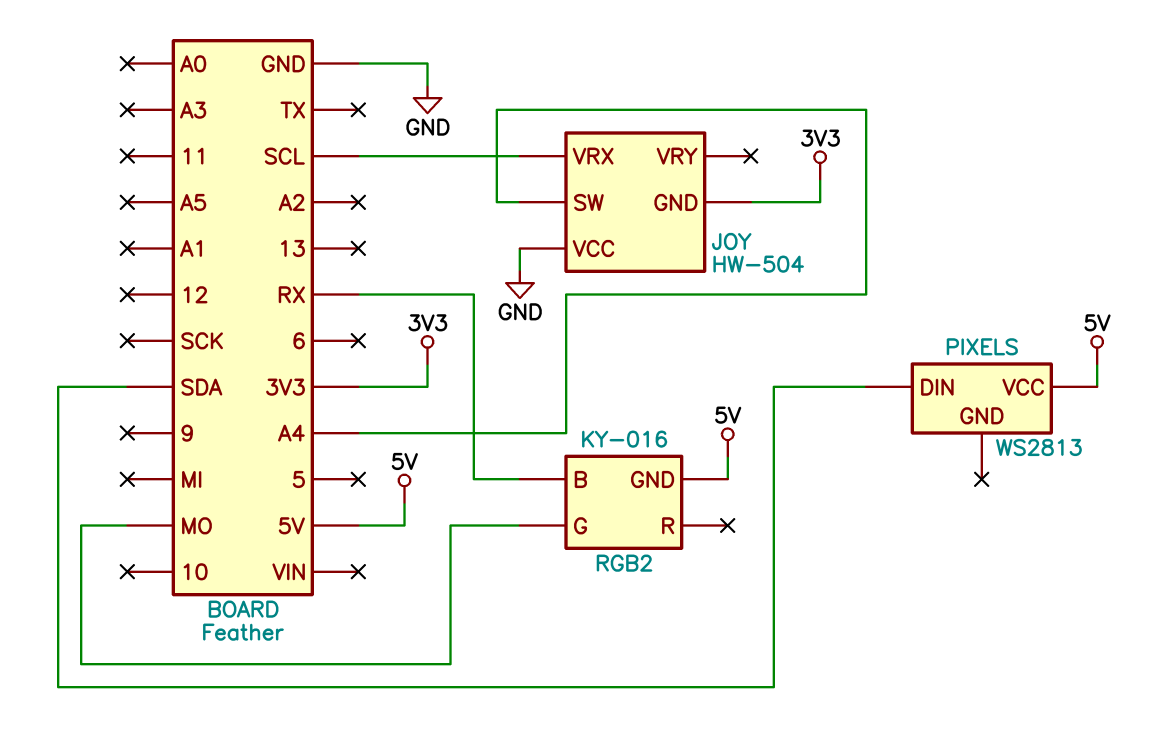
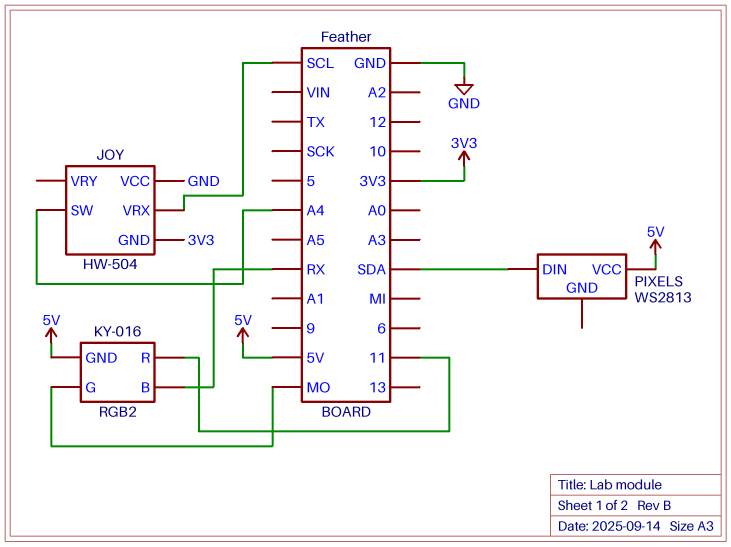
RGB2 pin R: none -> 11

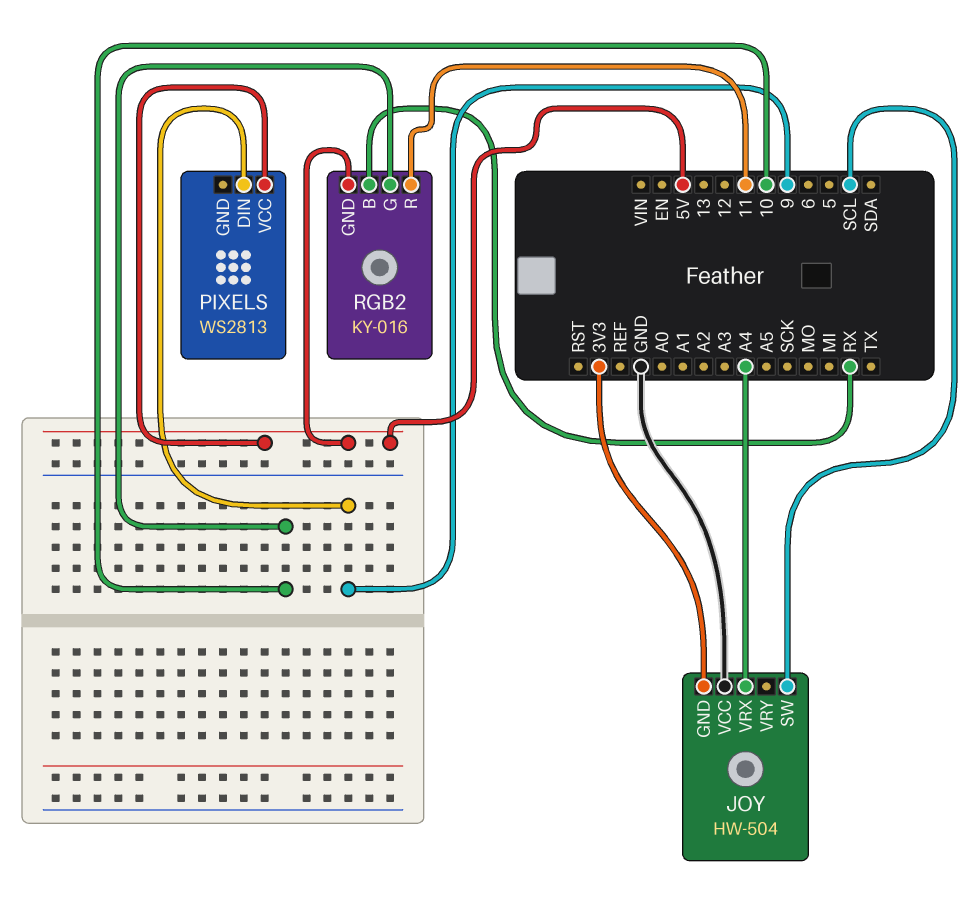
JOY pin SW: A4 -> SCL
JOY pin VRX: SCL -> A4
PIXELS pin DIN: SDA -> 9
RGB2 pin G: MO -> 10

